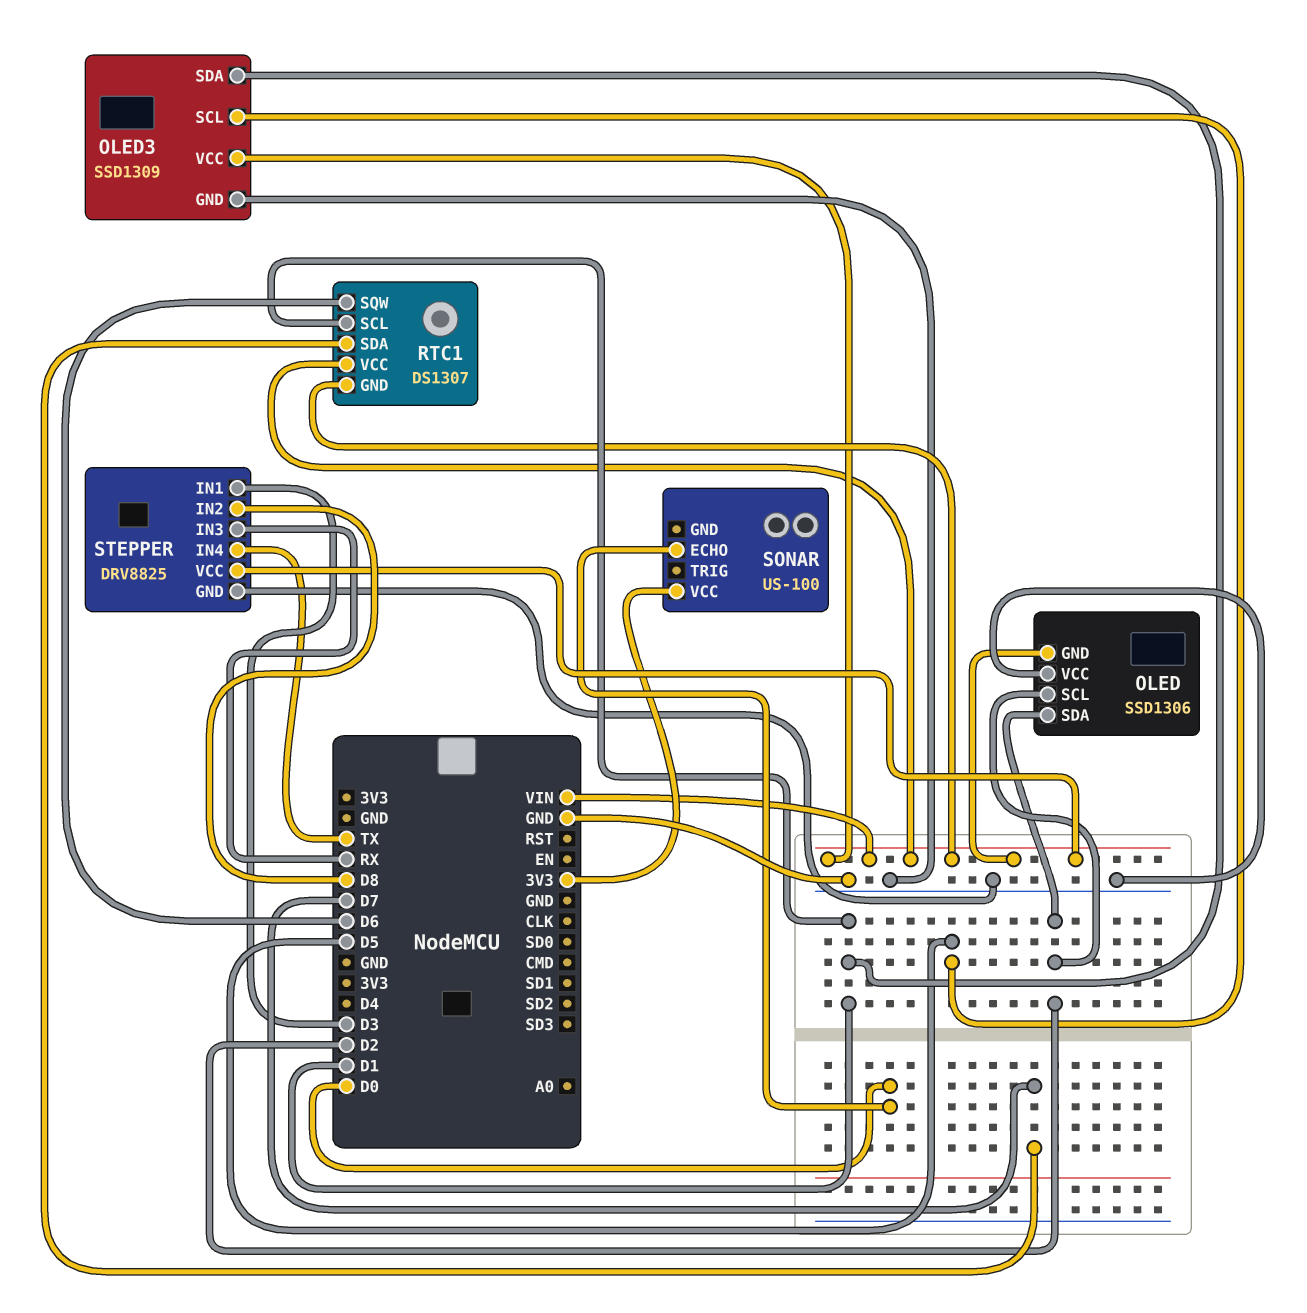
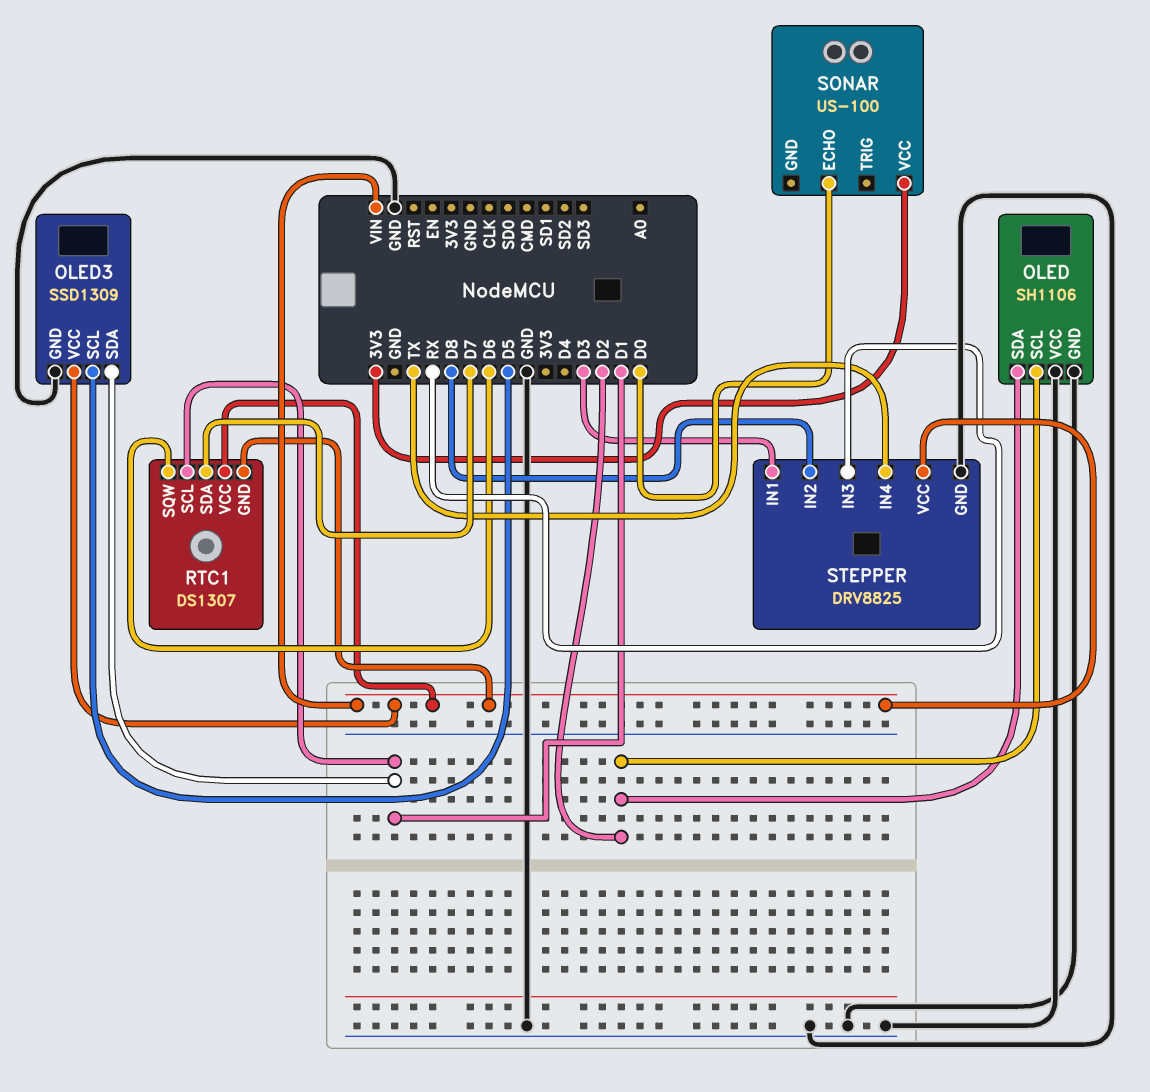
OLED: SSD1306 -> SH1106
OLED pin GND: VIN -> GND

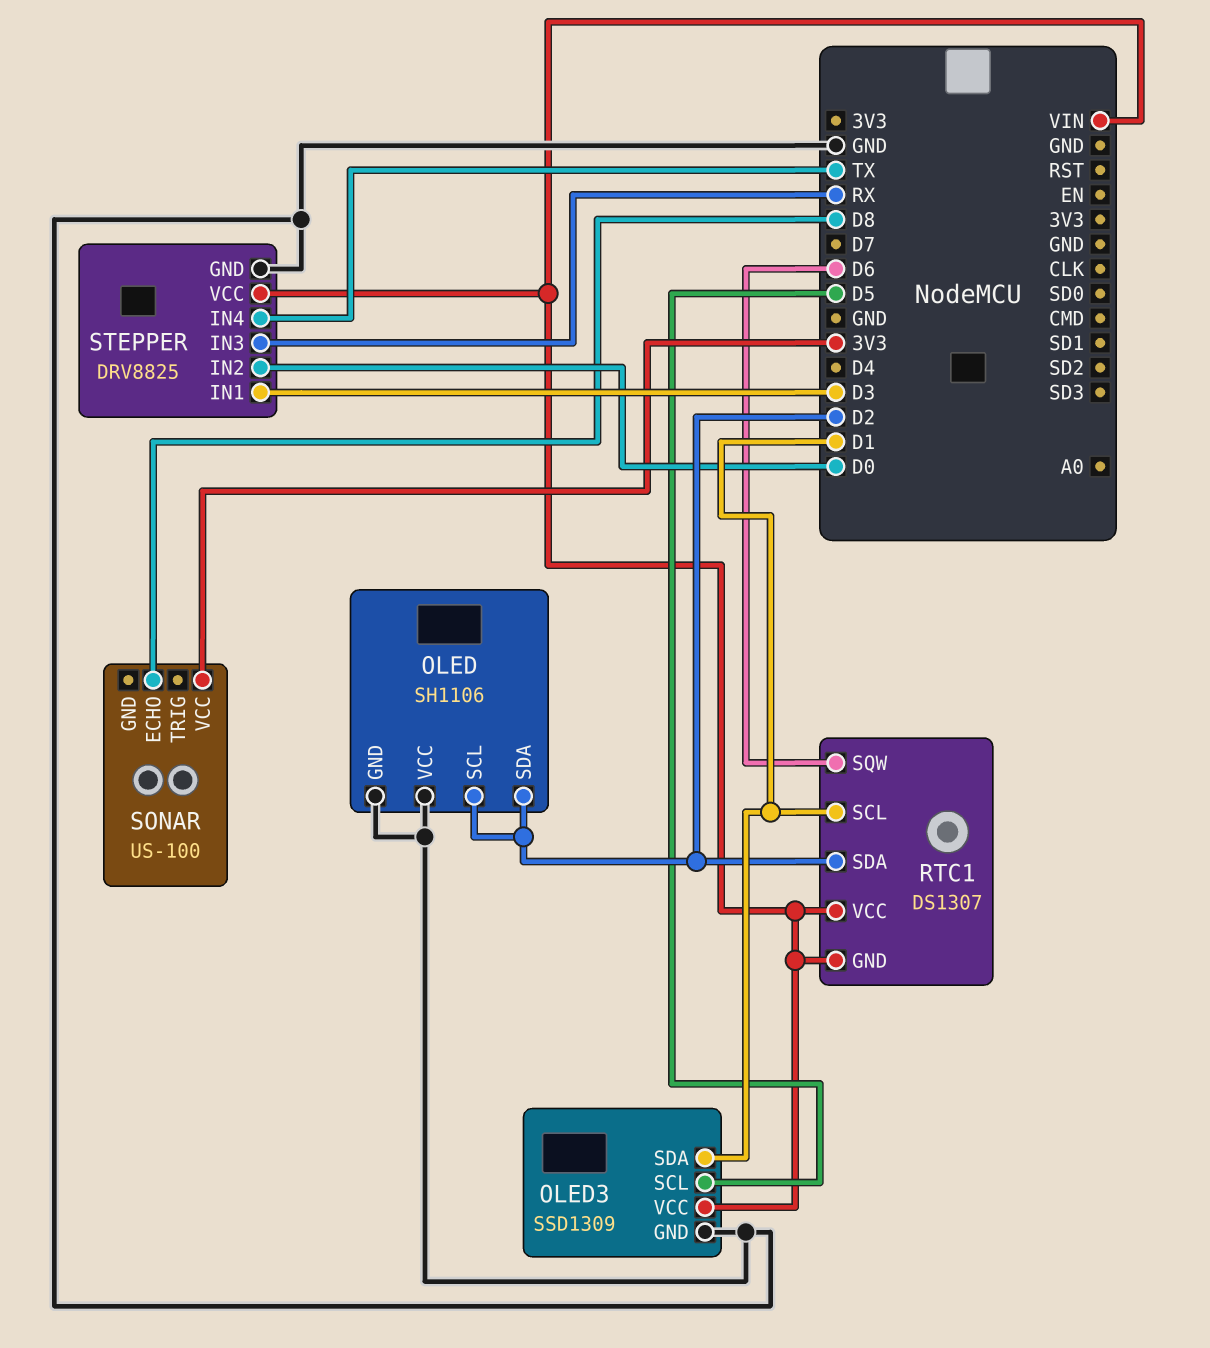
RTC1 pin SDA: D7 -> D2
SONAR pin ECHO: D0 -> D8
STEPPER pin IN2: D8 -> D0

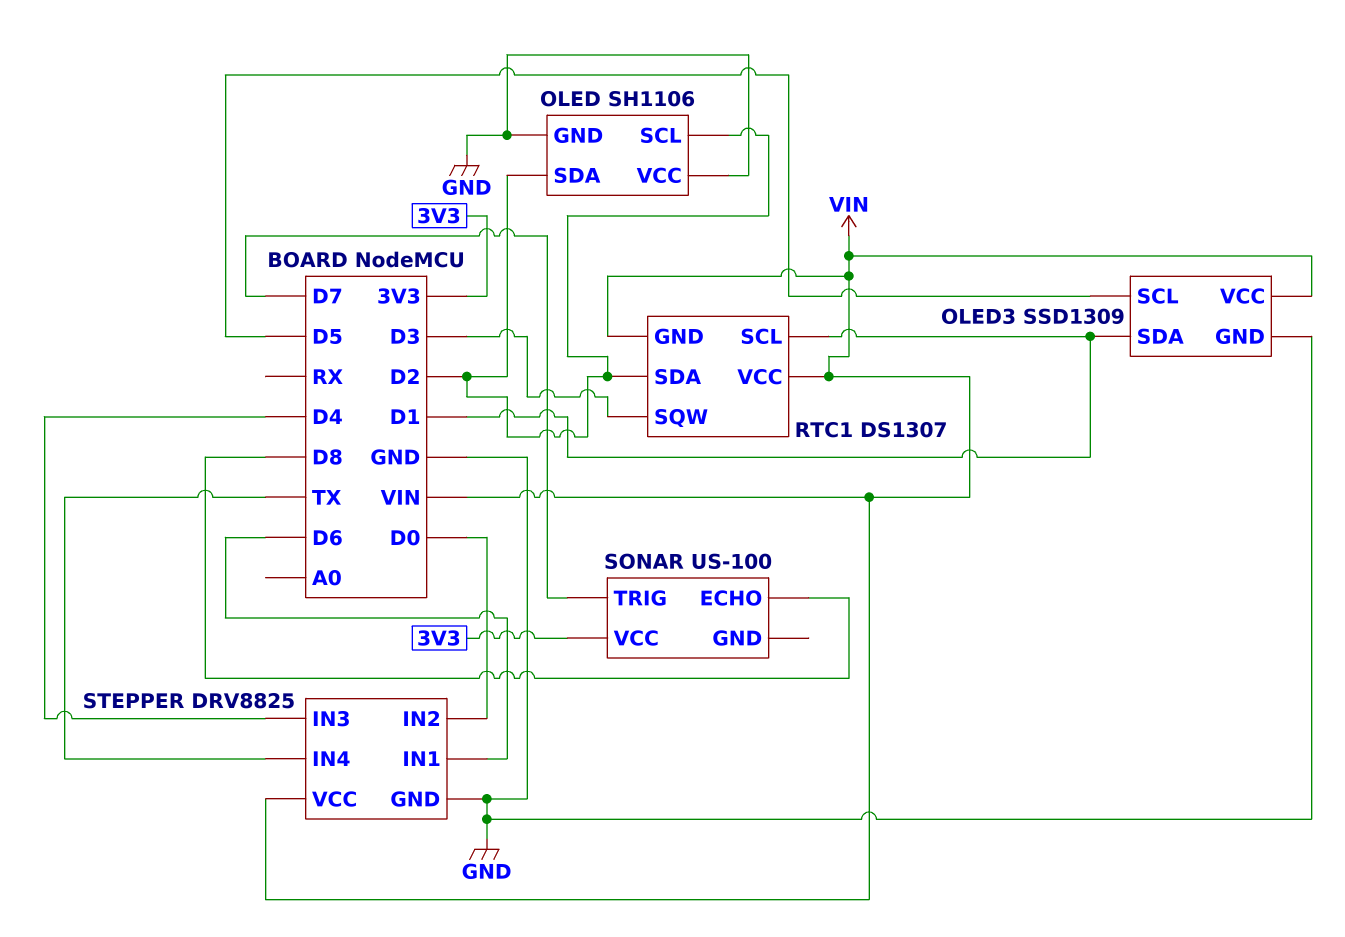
RTC1 pin SQW: D6 -> D3
SONAR pin TRIG: none -> D7
STEPPER pin IN1: D3 -> D6
STEPPER pin IN3: RX -> D4

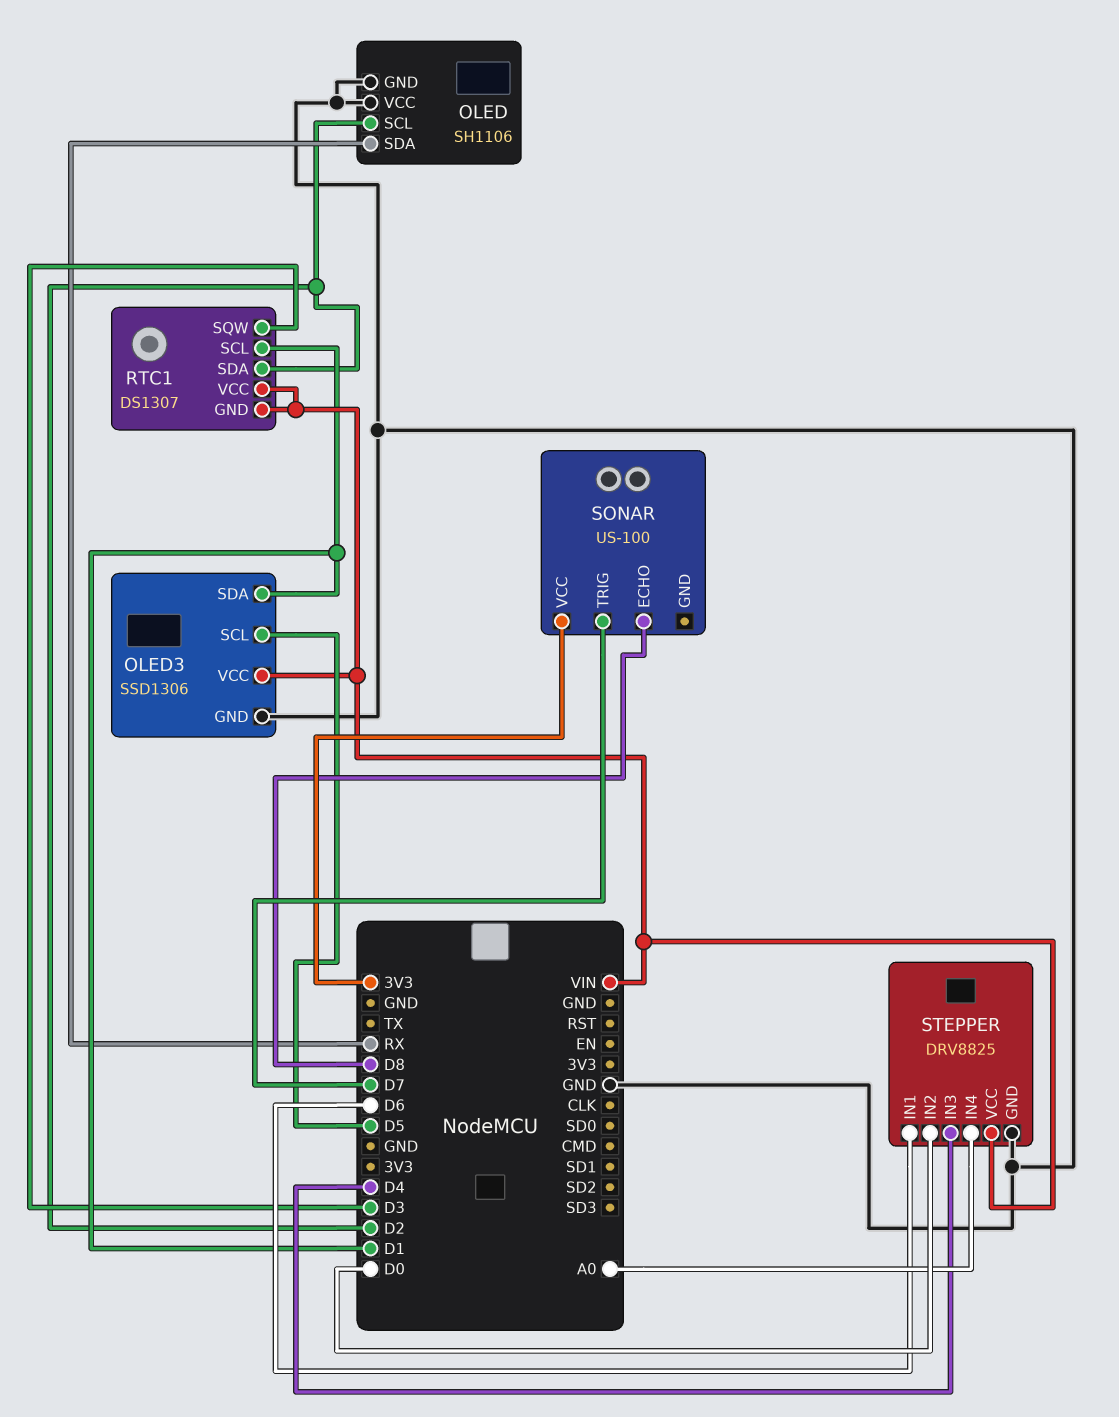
OLED pin SDA: D2 -> RX
OLED3: SSD1309 -> SSD1306
STEPPER pin IN4: TX -> A0

